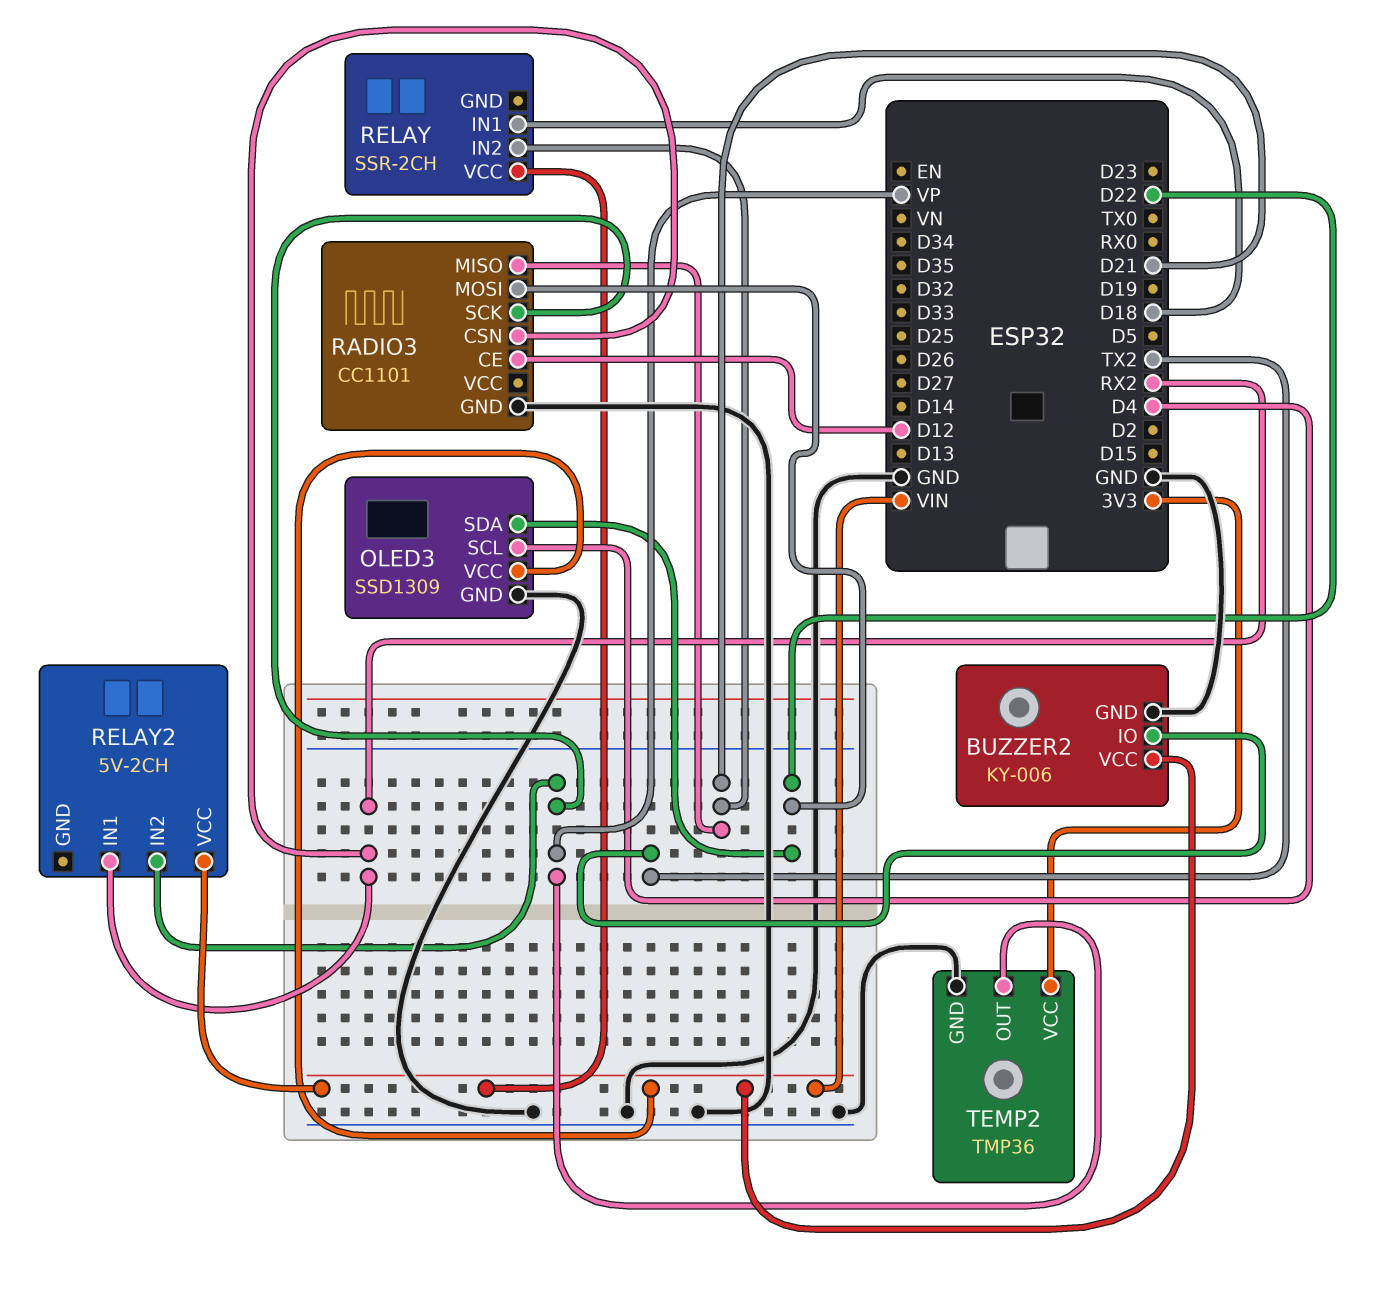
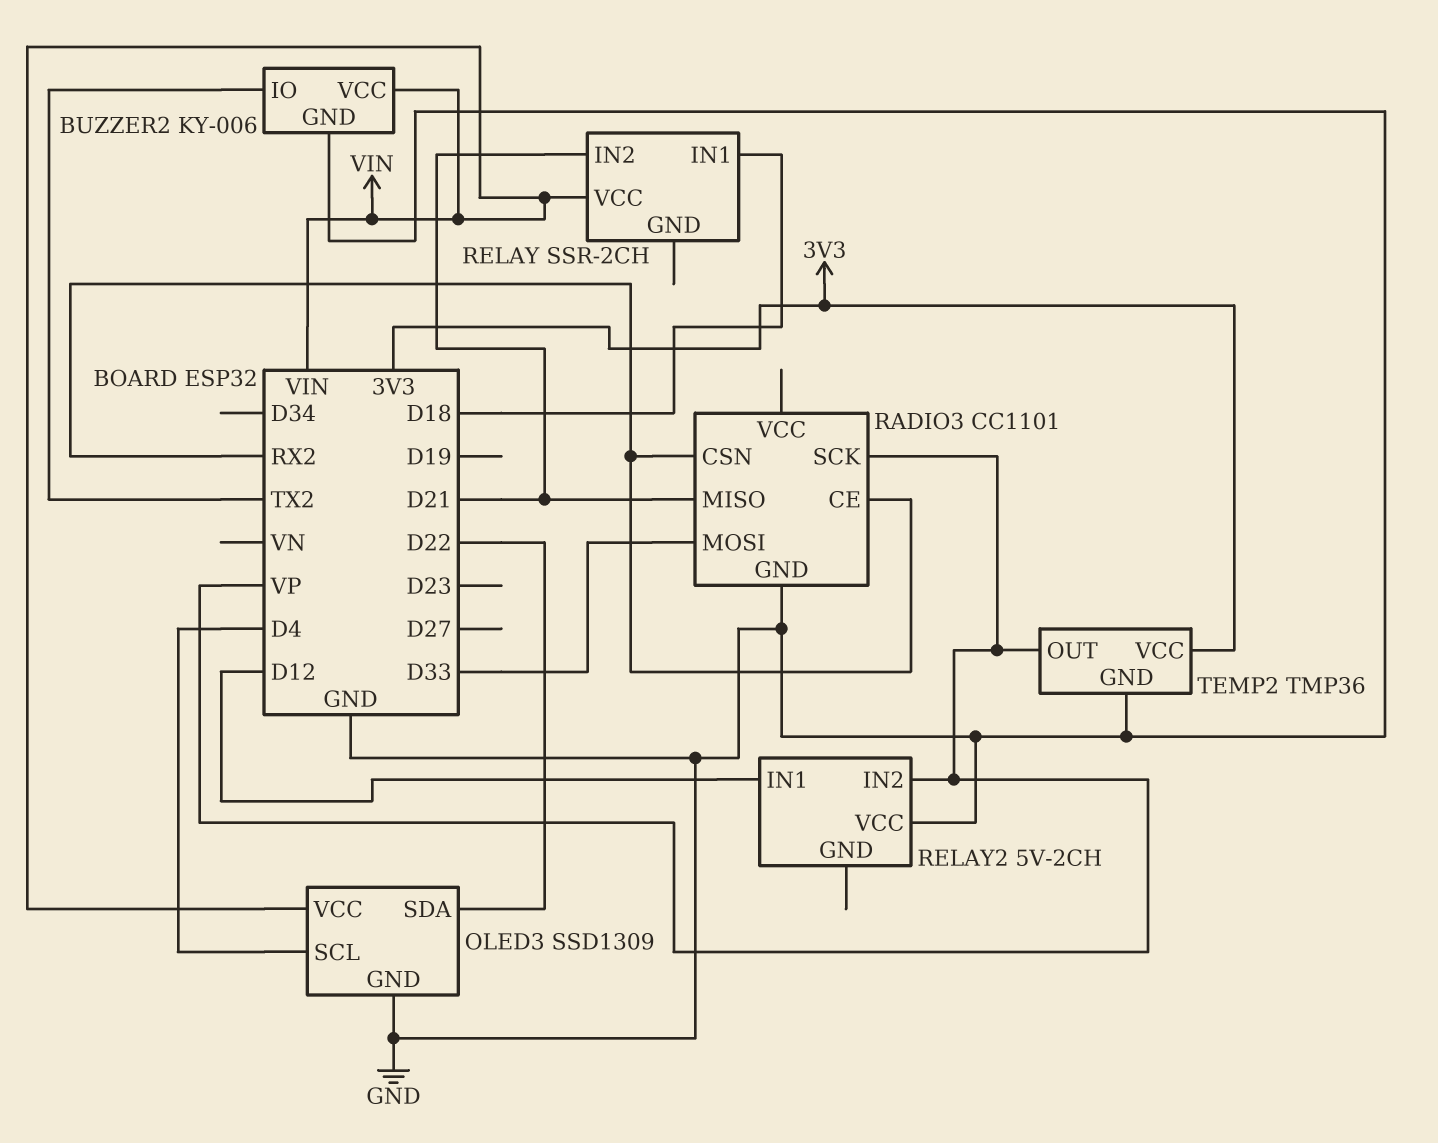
RADIO3 pin CE: D12 -> RX2
RADIO3 pin MOSI: D22 -> D33
RELAY2 pin IN1: RX2 -> D12
RELAY2 pin VCC: VIN -> GND

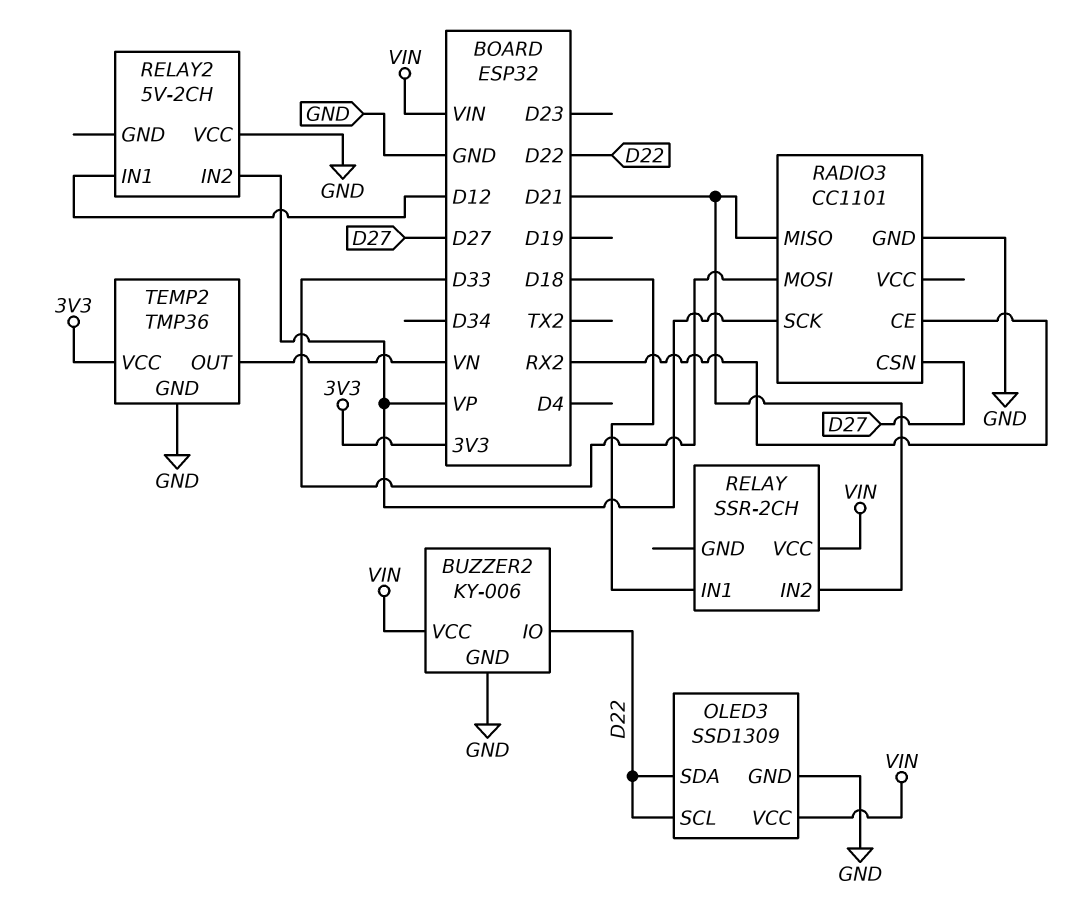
BUZZER2 pin IO: TX2 -> D22
OLED3 pin SCL: D4 -> D22
RADIO3 pin CSN: RX2 -> D27
TEMP2 pin OUT: VP -> VN

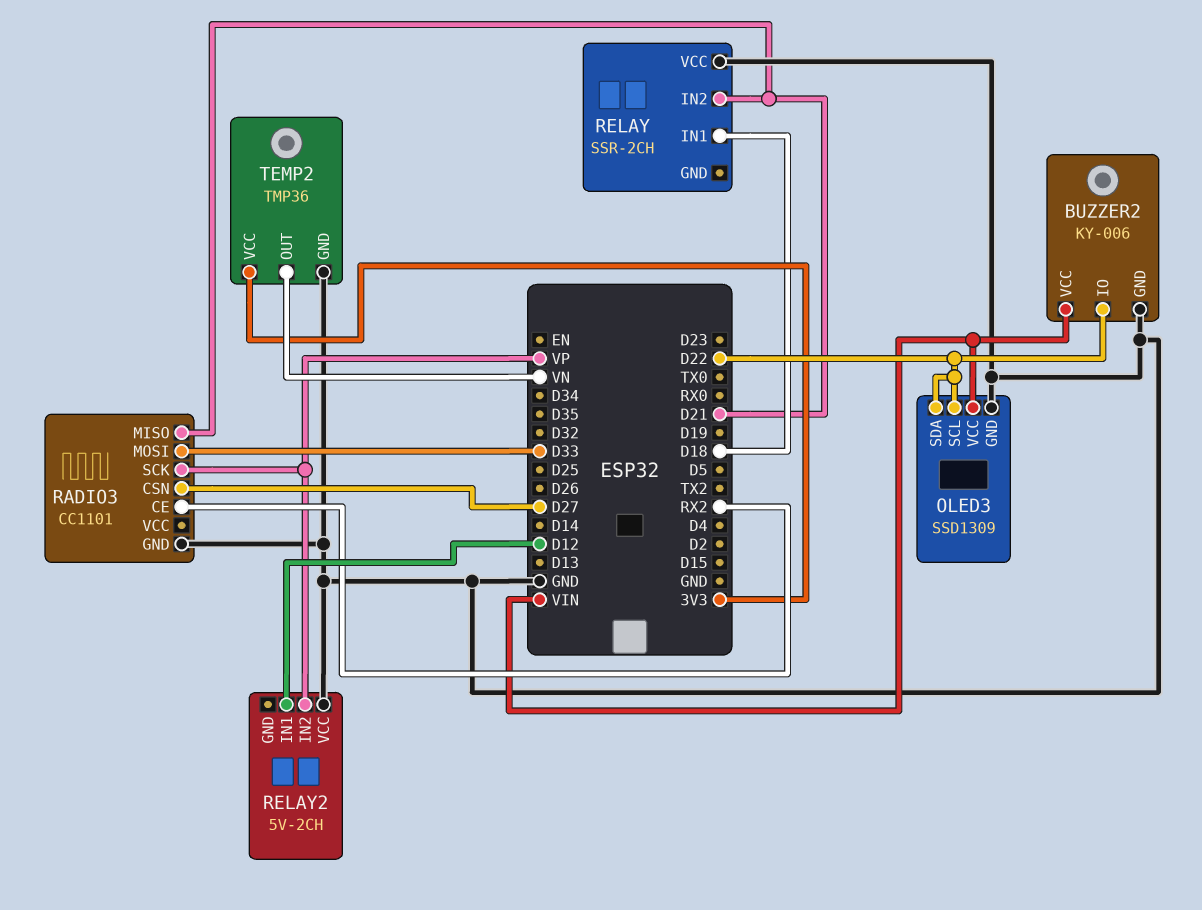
RELAY pin VCC: VIN -> GND

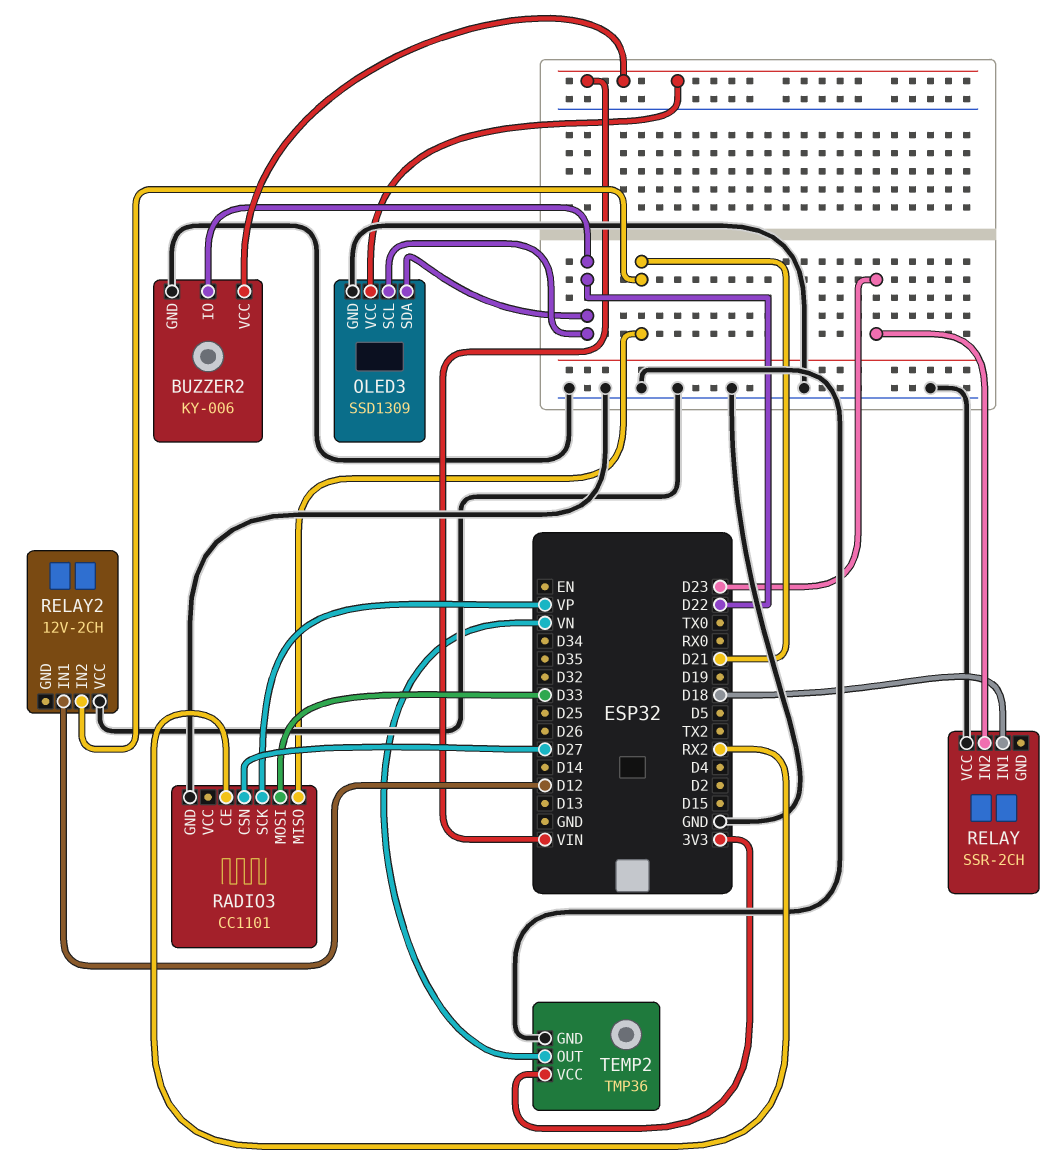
RELAY pin IN2: D21 -> D23
RELAY2: 5V-2CH -> 12V-2CH
RELAY2 pin IN2: VP -> D21

